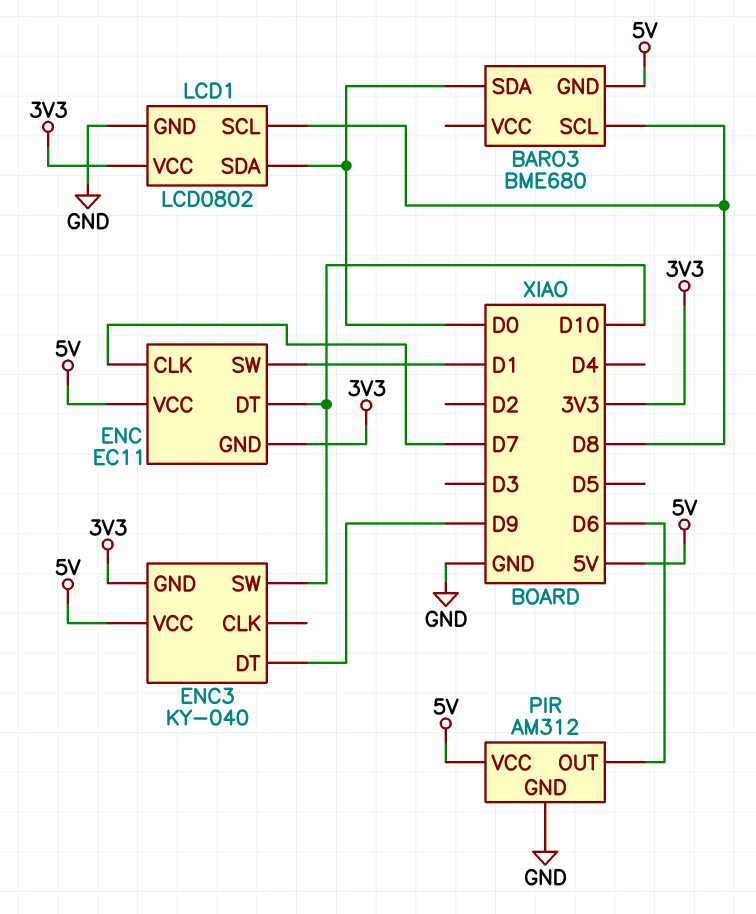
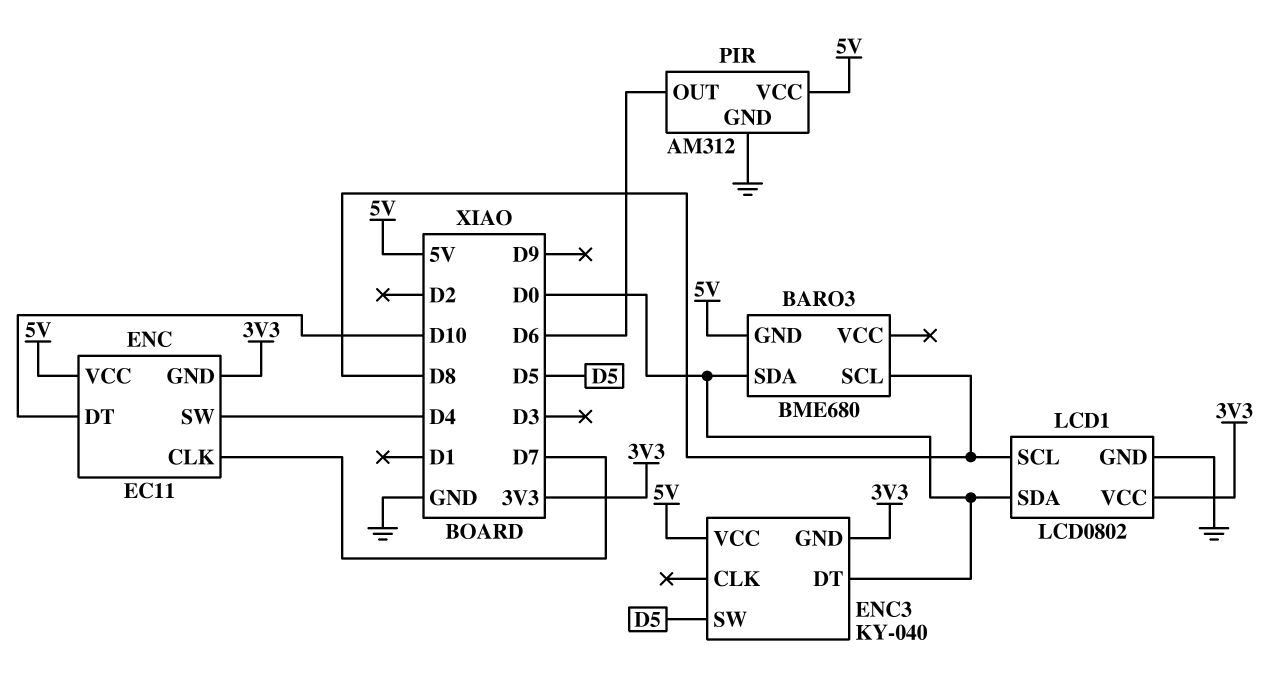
ENC pin SW: D1 -> D4
ENC3 pin DT: D9 -> D0
ENC3 pin SW: D10 -> D5

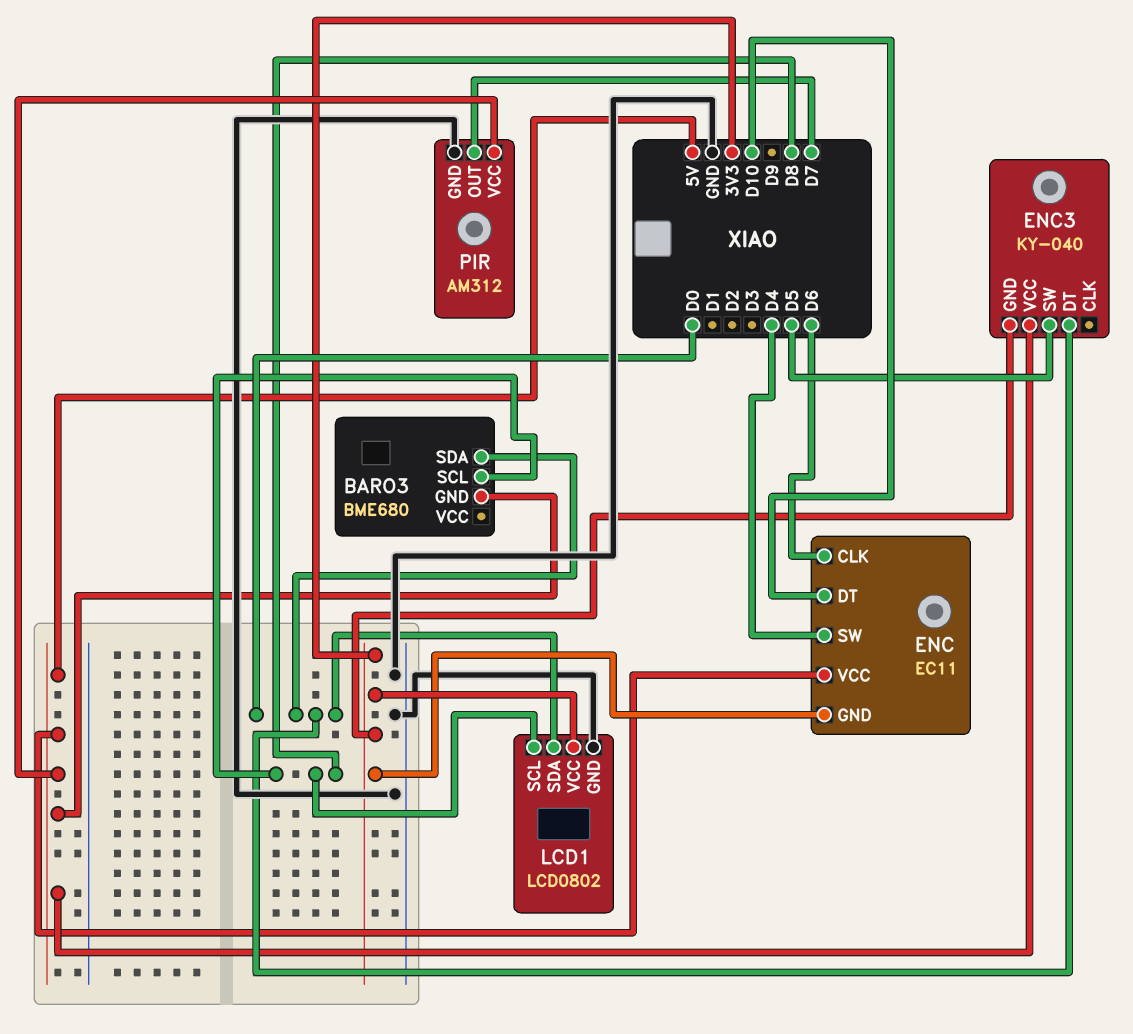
ENC pin CLK: D7 -> D6
PIR pin OUT: D6 -> D7

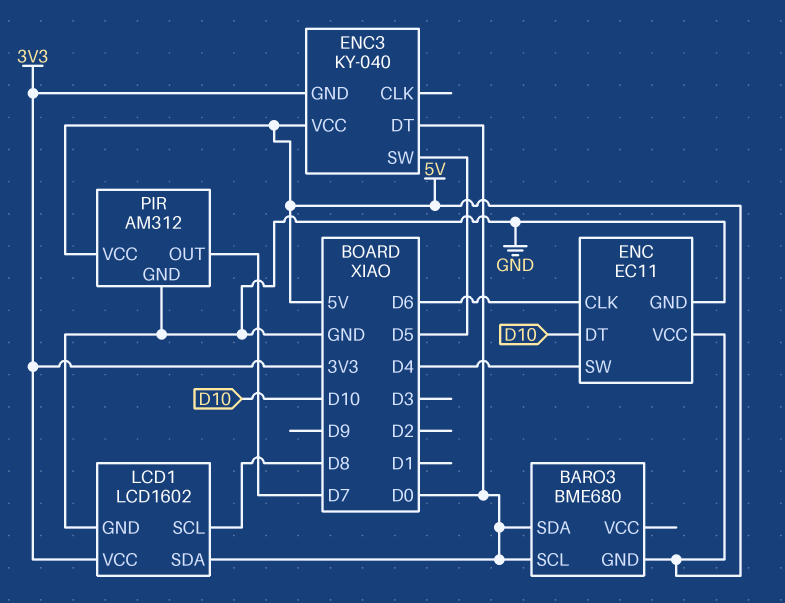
BARO3 pin SCL: D8 -> D0
ENC pin GND: 3V3 -> GND
LCD1: LCD0802 -> LCD1602

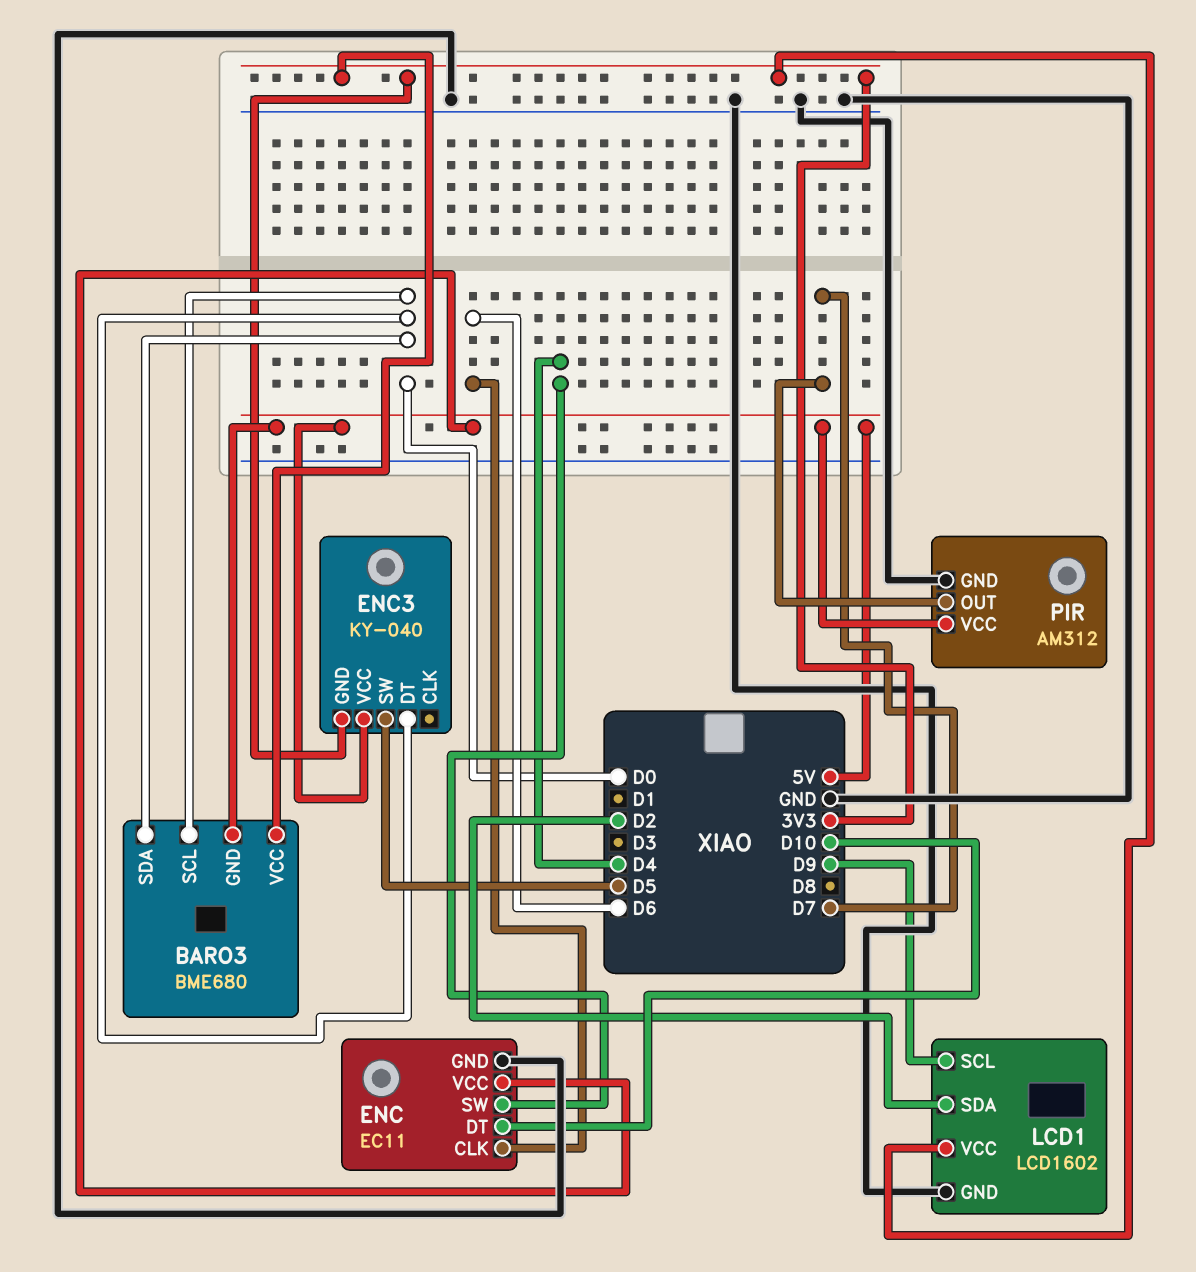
BARO3 pin VCC: none -> 3V3
LCD1 pin SCL: D8 -> D9
LCD1 pin SDA: D0 -> D2

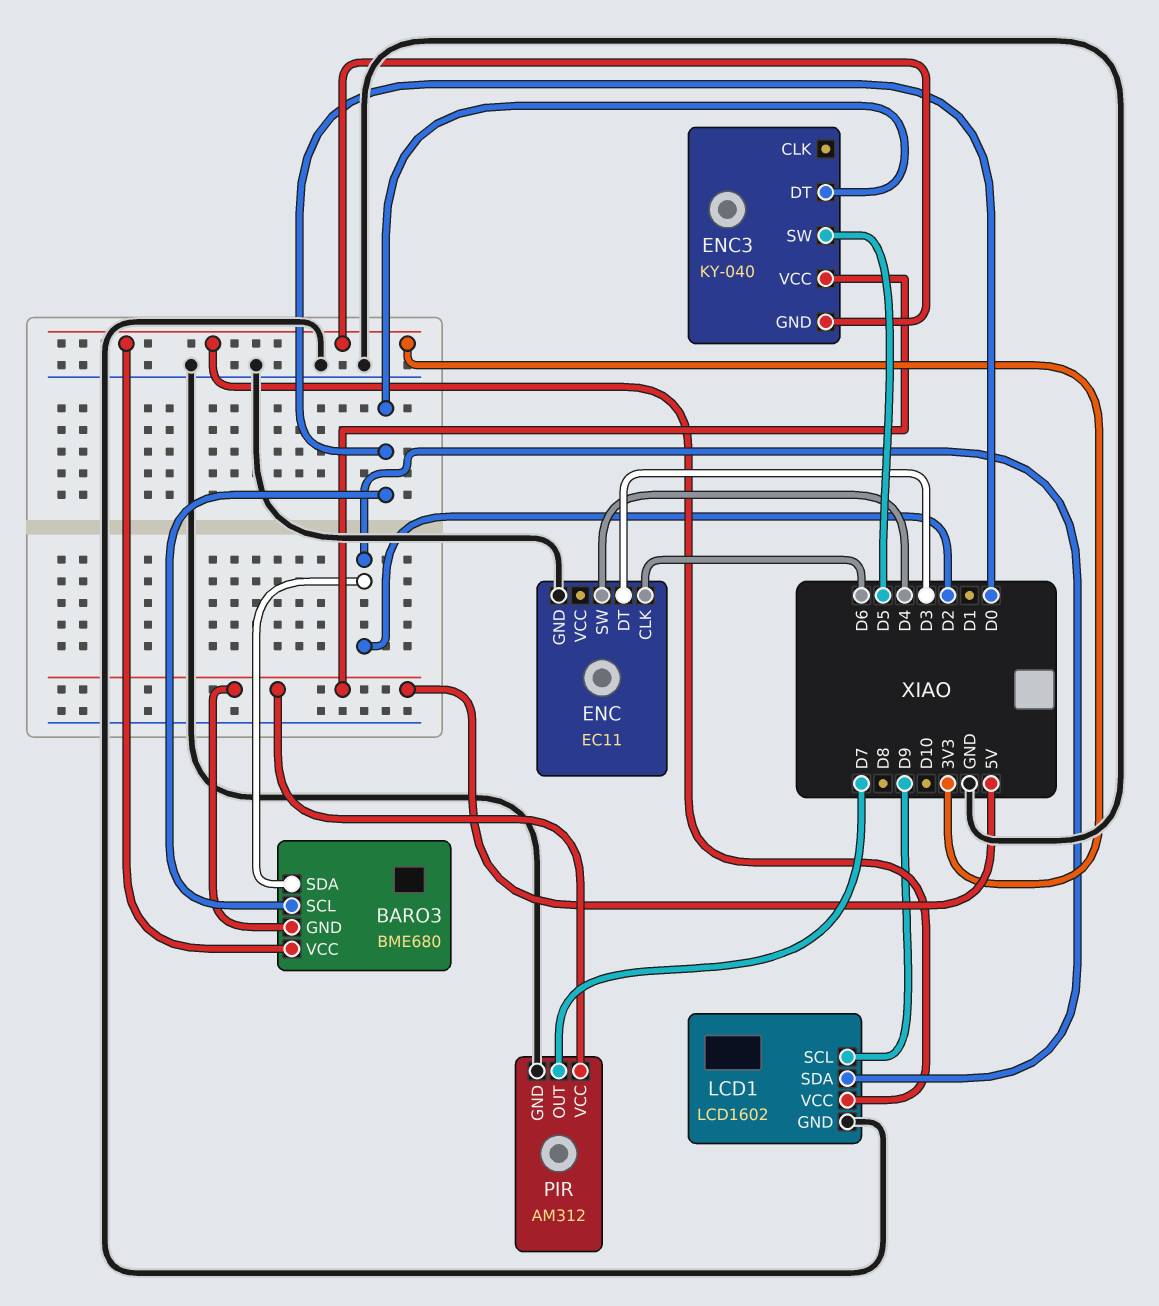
BARO3 pin SDA: D0 -> D2
ENC pin DT: D10 -> D3
ENC pin VCC: 5V -> none

